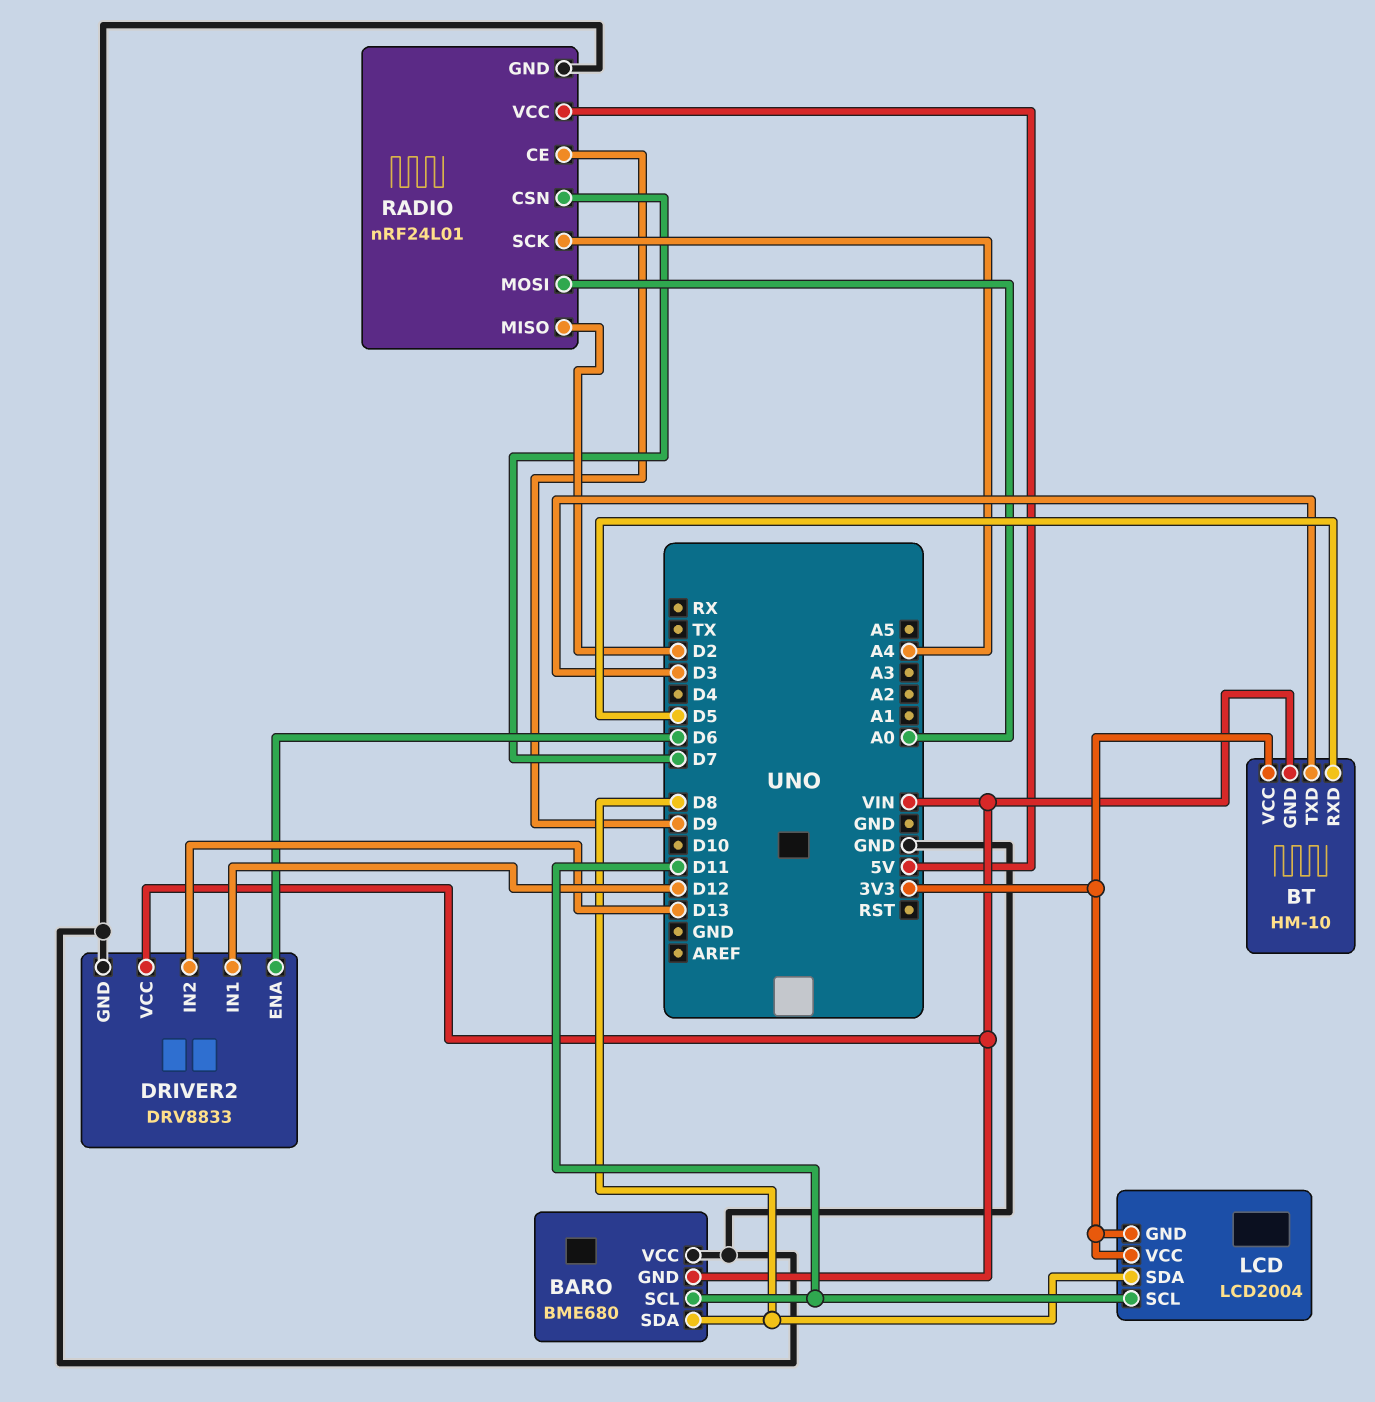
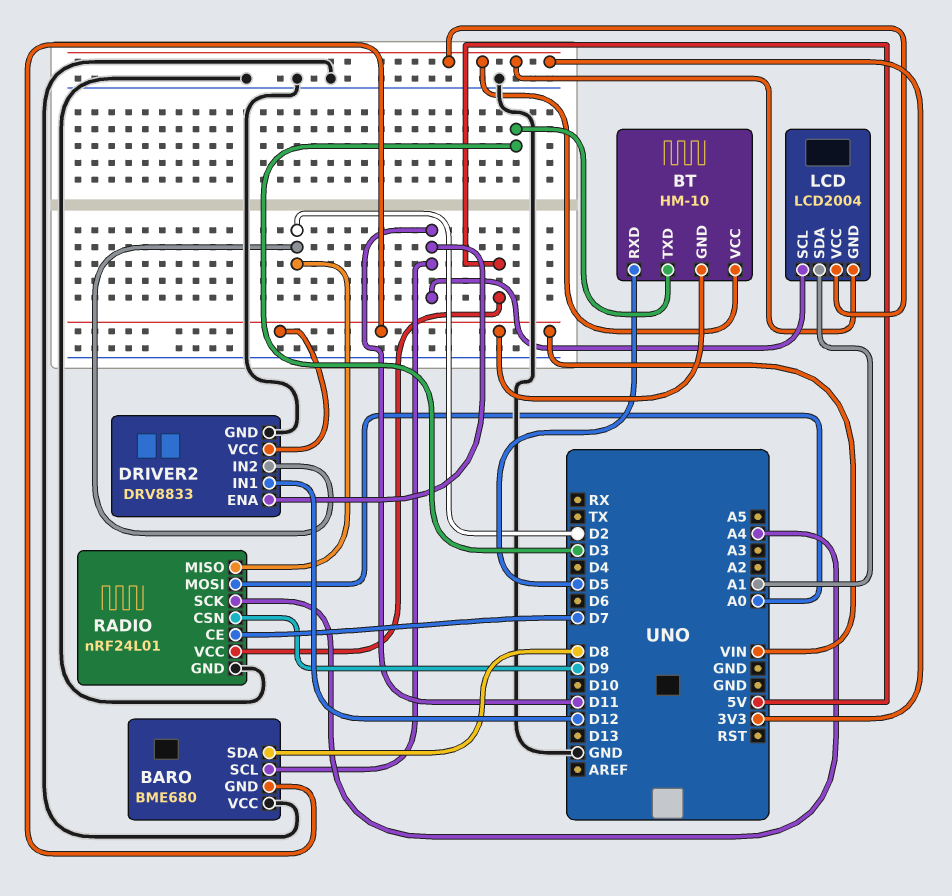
DRIVER2 pin ENA: D6 -> D11
DRIVER2 pin IN2: D13 -> D2
LCD pin SDA: D8 -> A1
RADIO pin CE: D9 -> D7
RADIO pin CSN: D7 -> D9

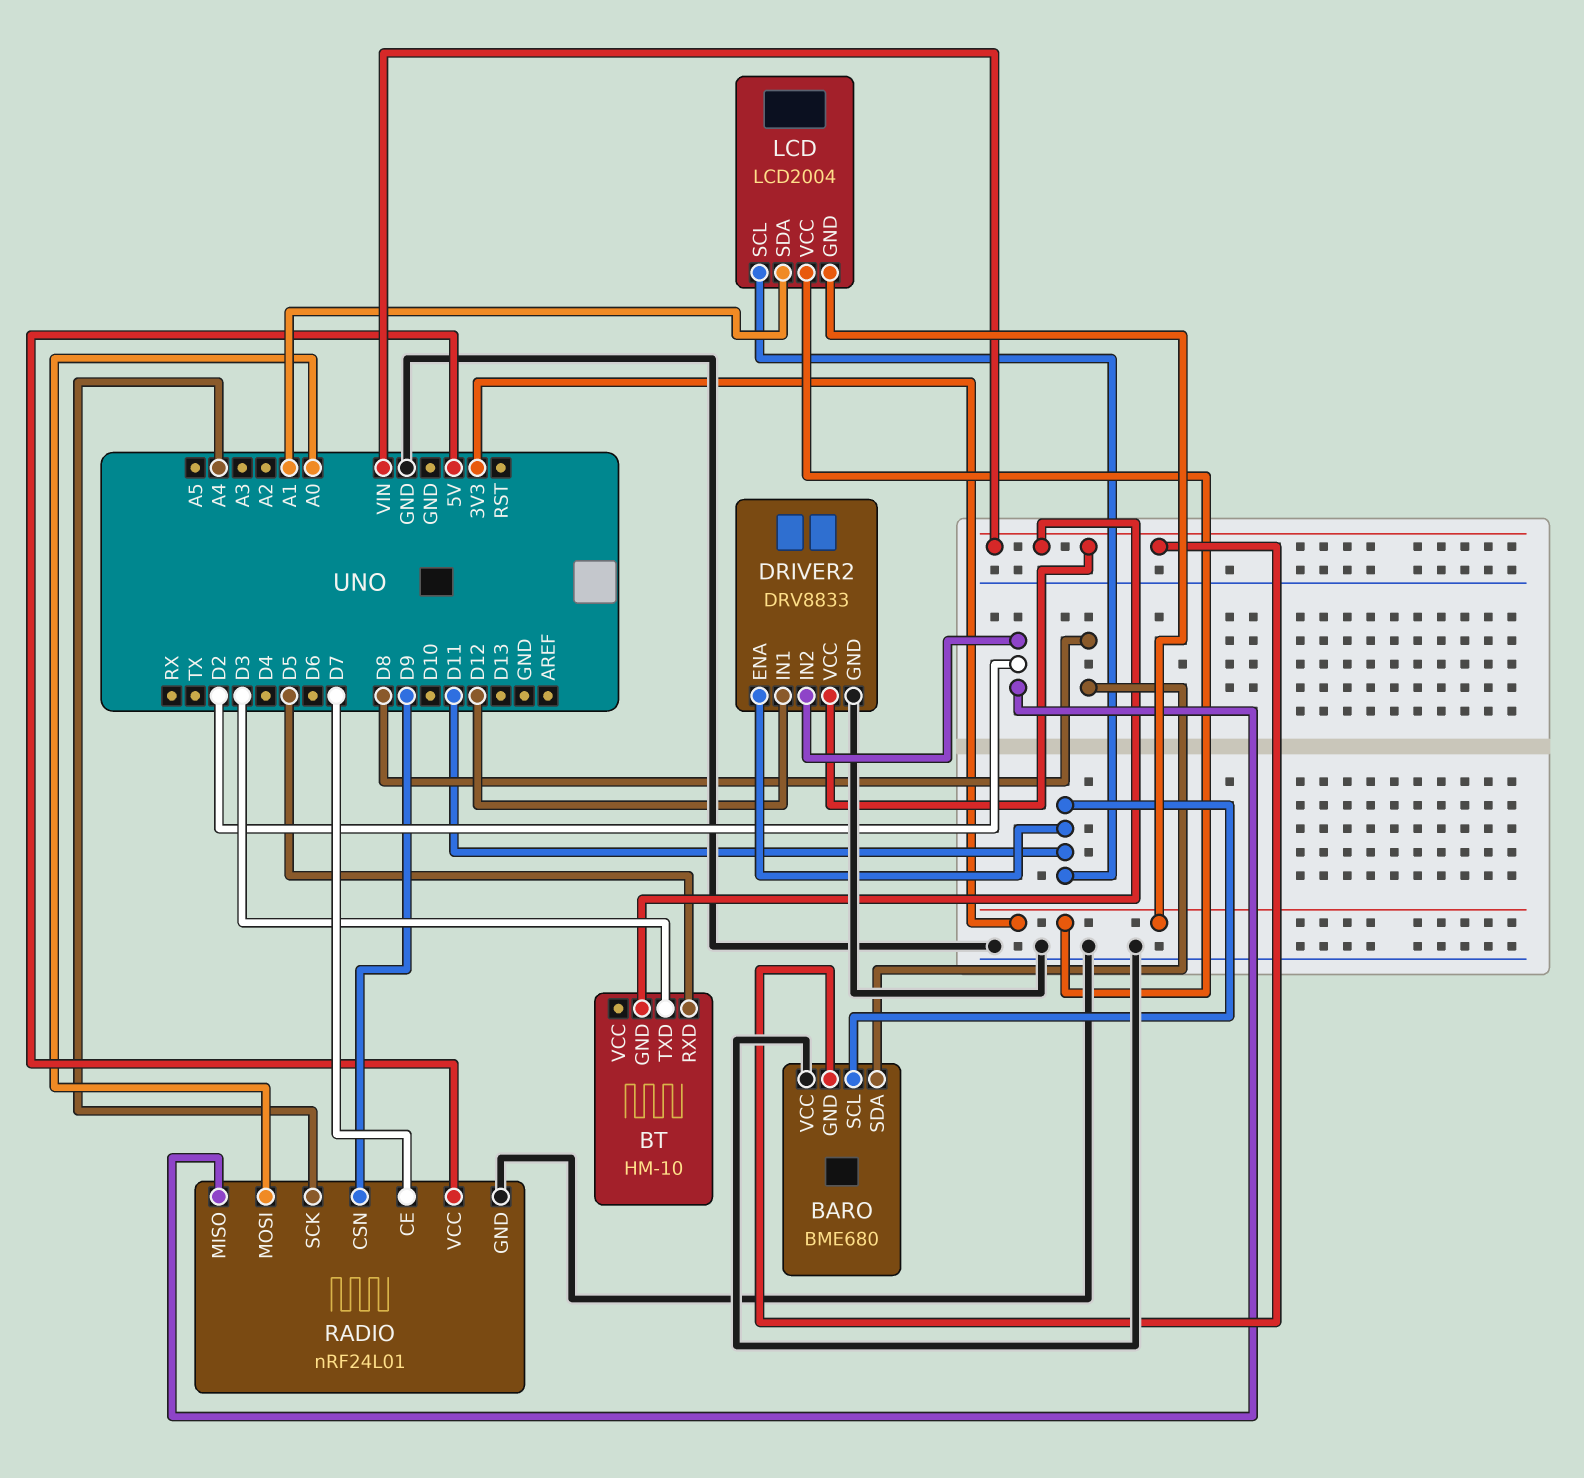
BT pin VCC: 3V3 -> none

